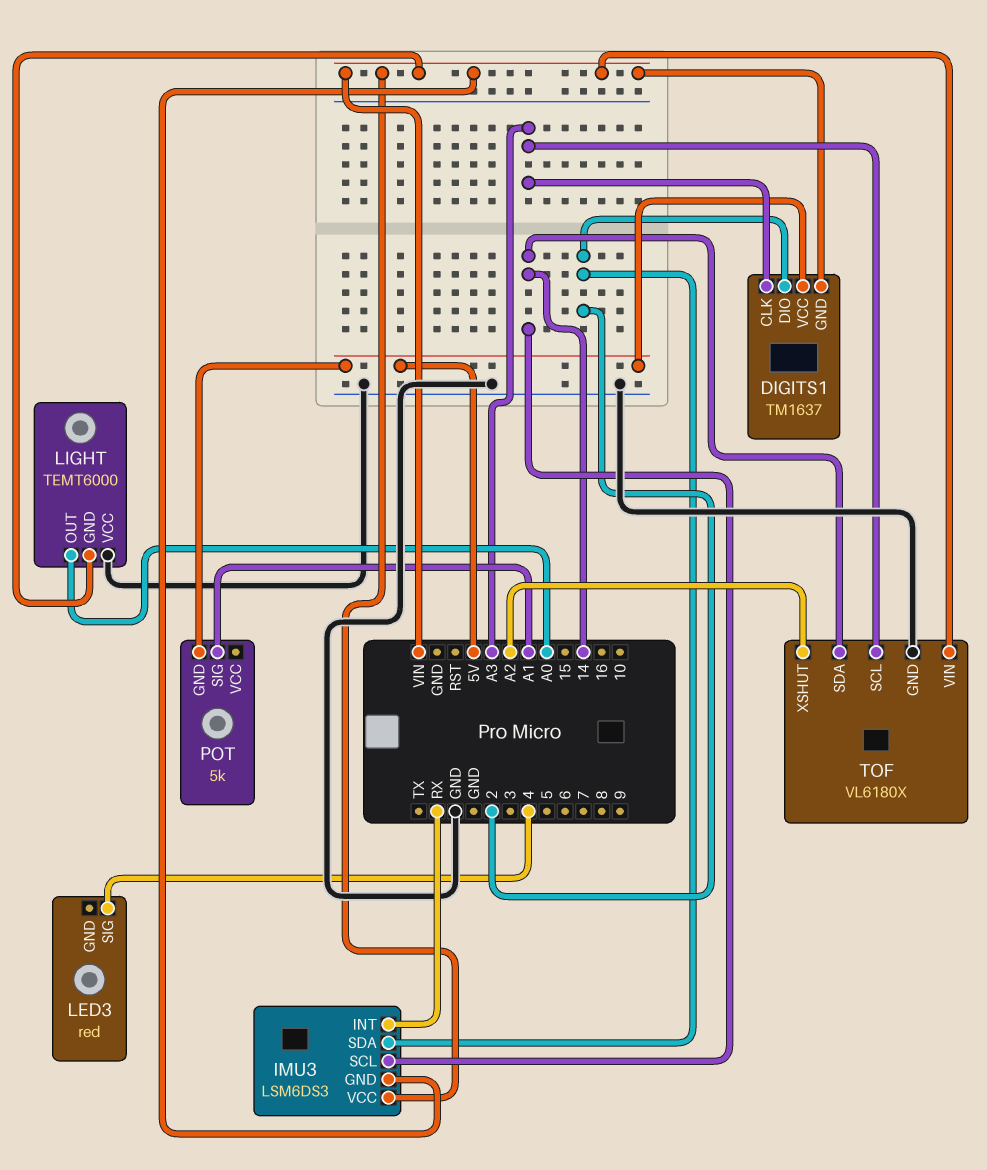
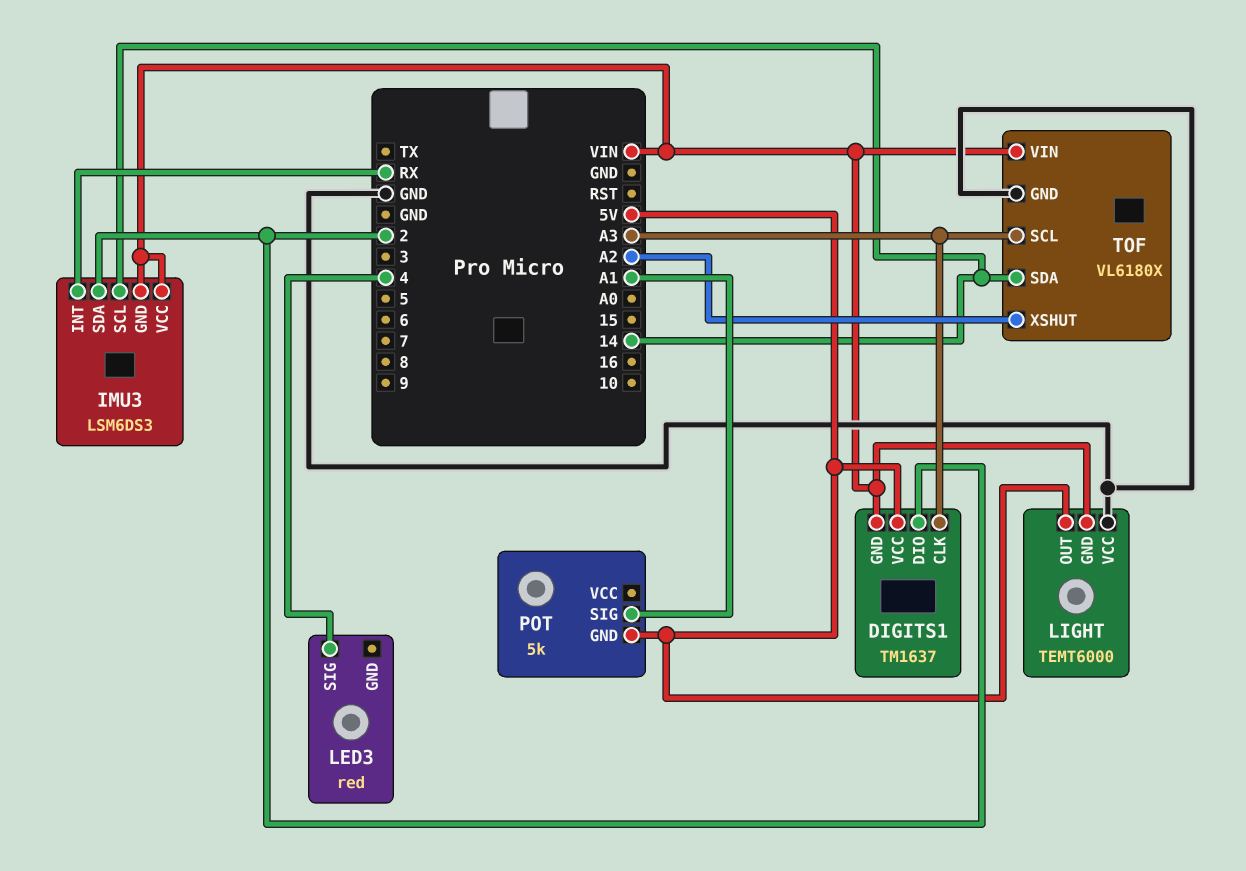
LIGHT pin OUT: A0 -> 5V

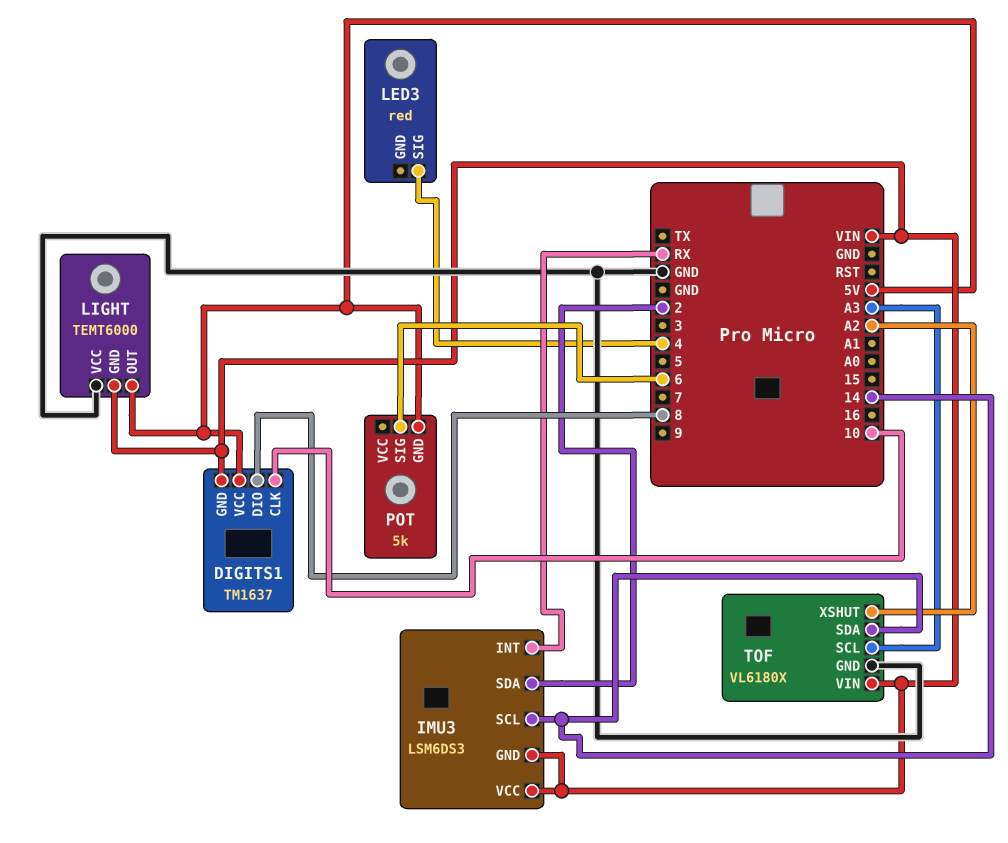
DIGITS1 pin CLK: A3 -> 10
DIGITS1 pin DIO: 2 -> 8
POT pin SIG: A1 -> 6

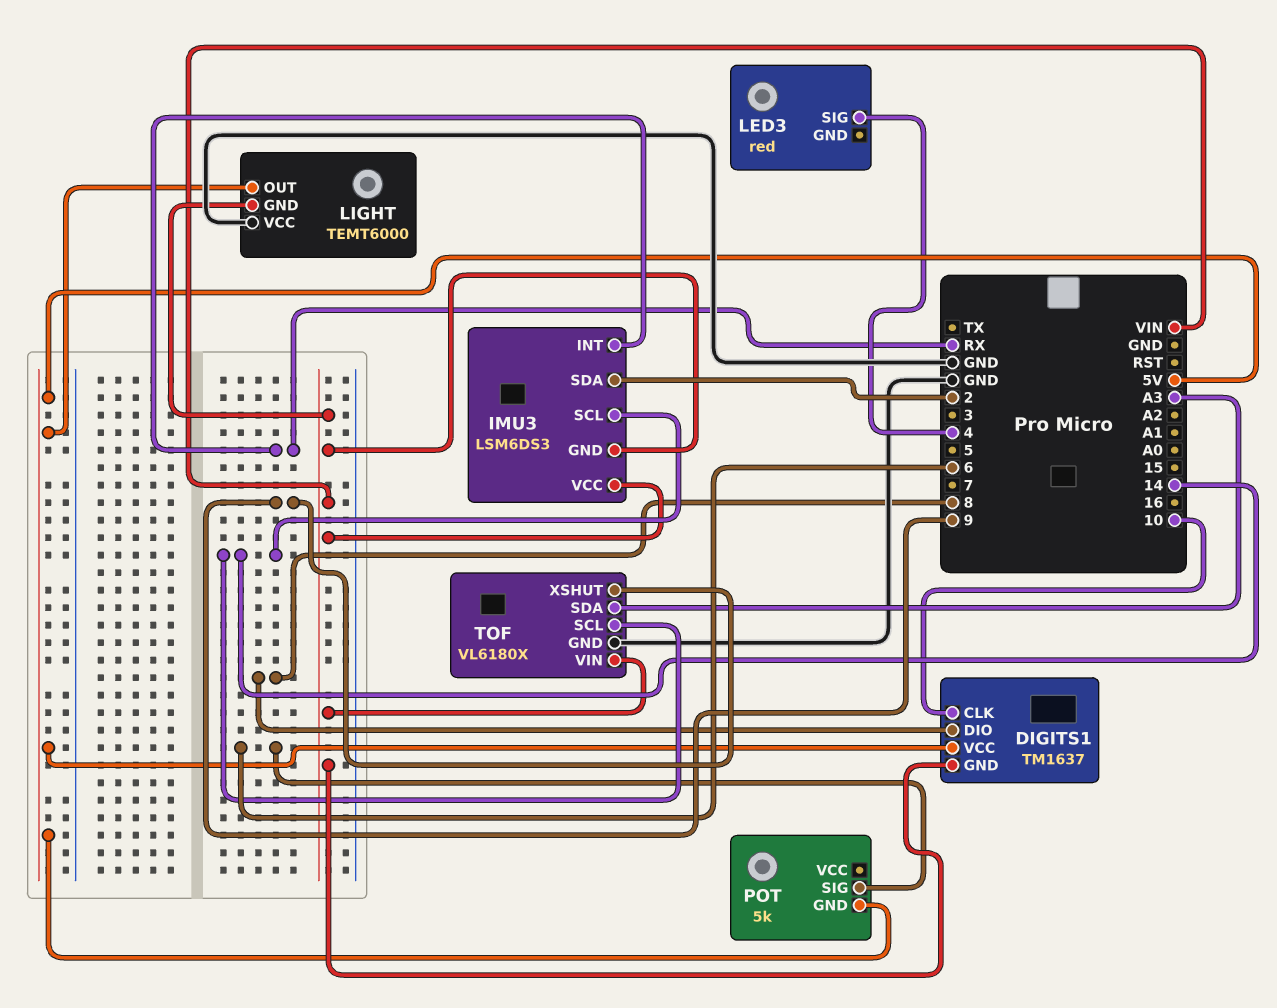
TOF pin SCL: A3 -> 14
TOF pin SDA: 14 -> A3
TOF pin XSHUT: A2 -> 9

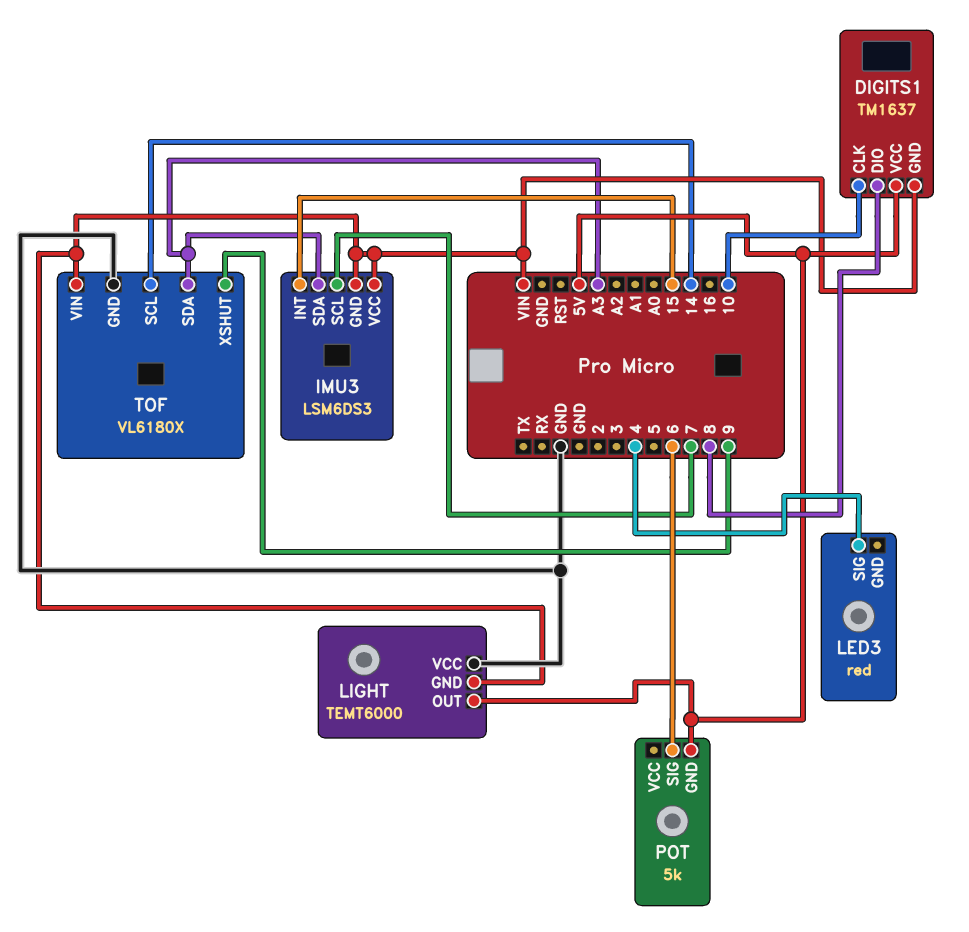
IMU3 pin INT: RX -> 15
IMU3 pin SCL: 14 -> 7
IMU3 pin SDA: 2 -> A3

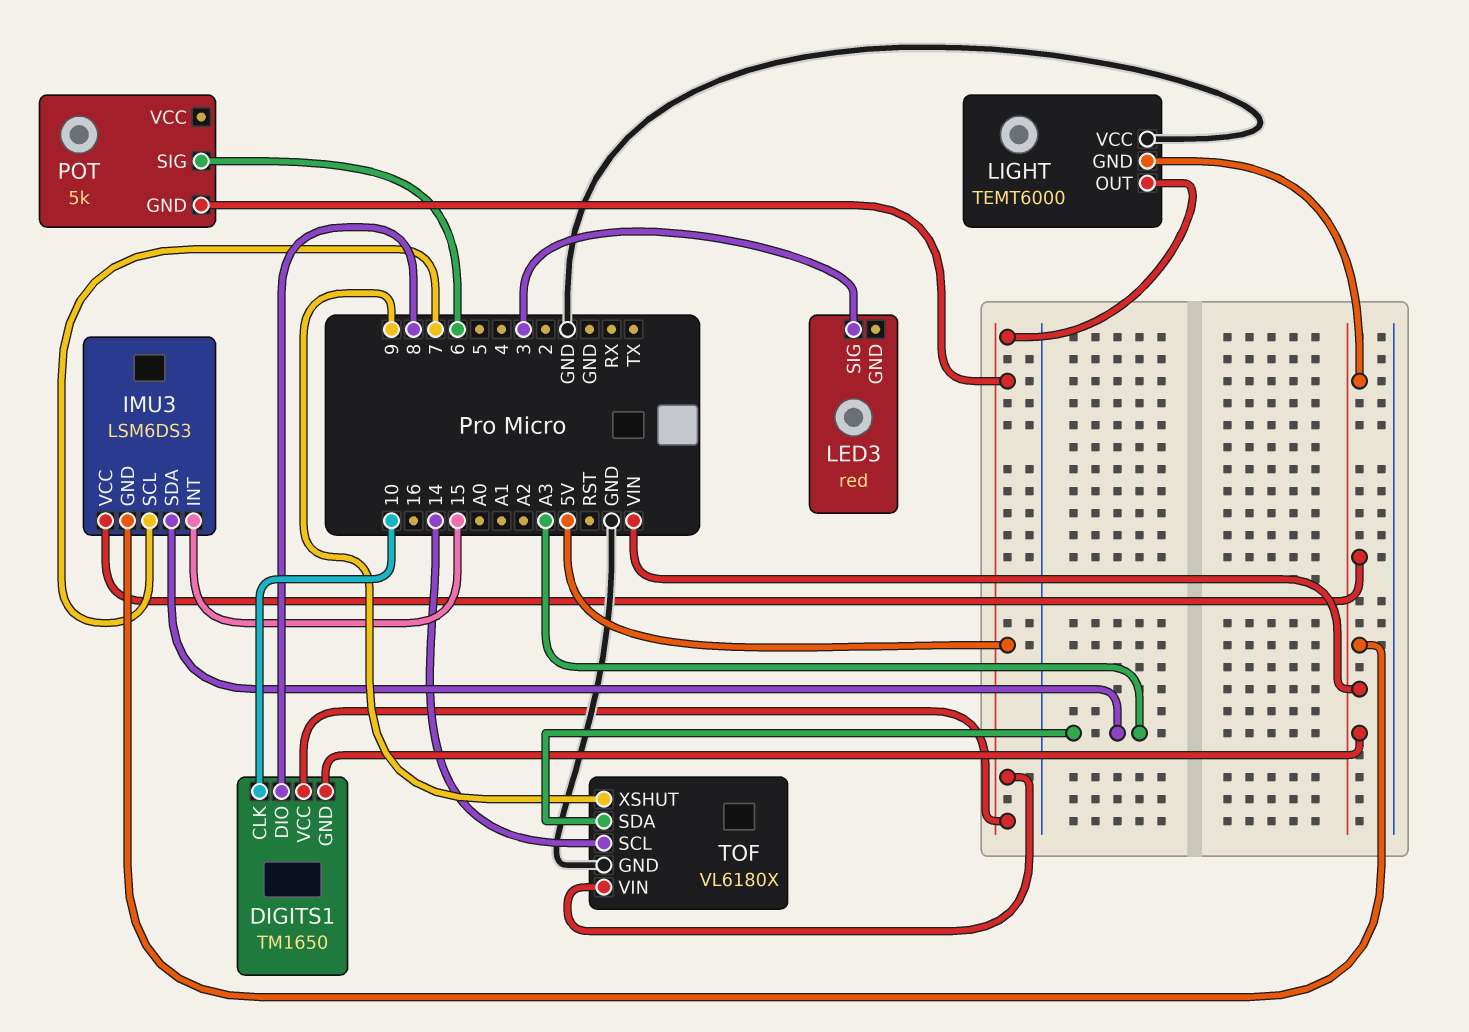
DIGITS1: TM1637 -> TM1650
LED3 pin SIG: 4 -> 3
TOF pin VIN: VIN -> 5V

